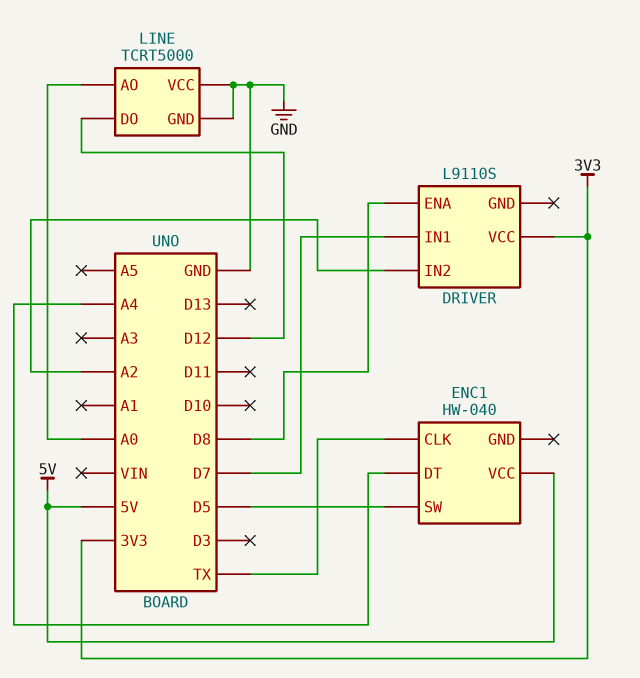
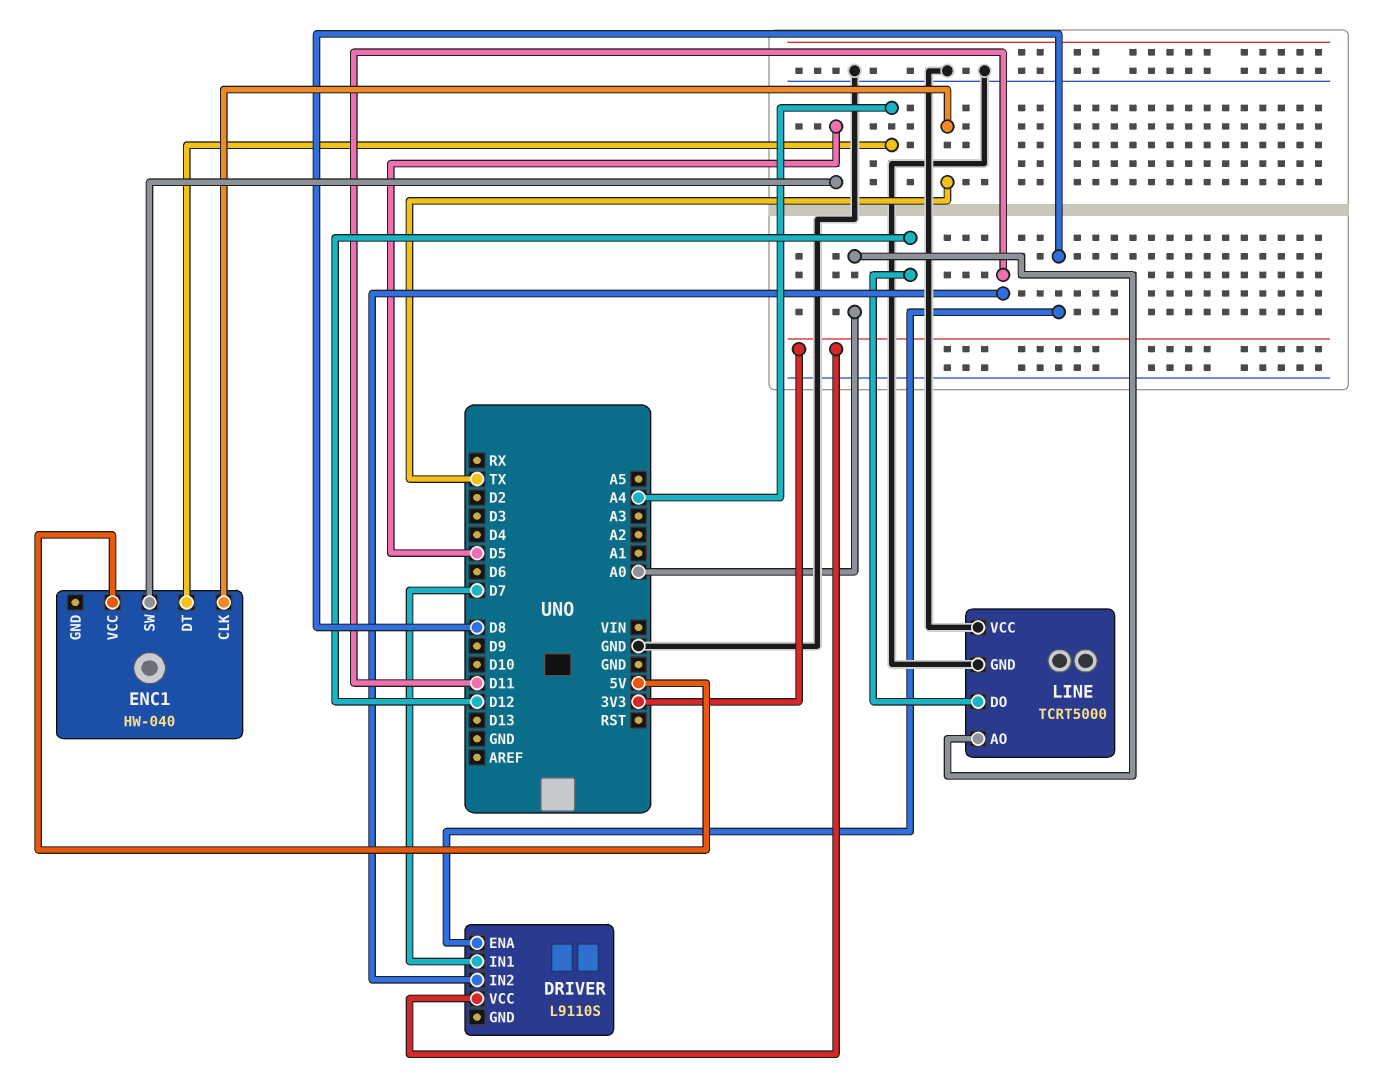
DRIVER pin IN2: A2 -> D11

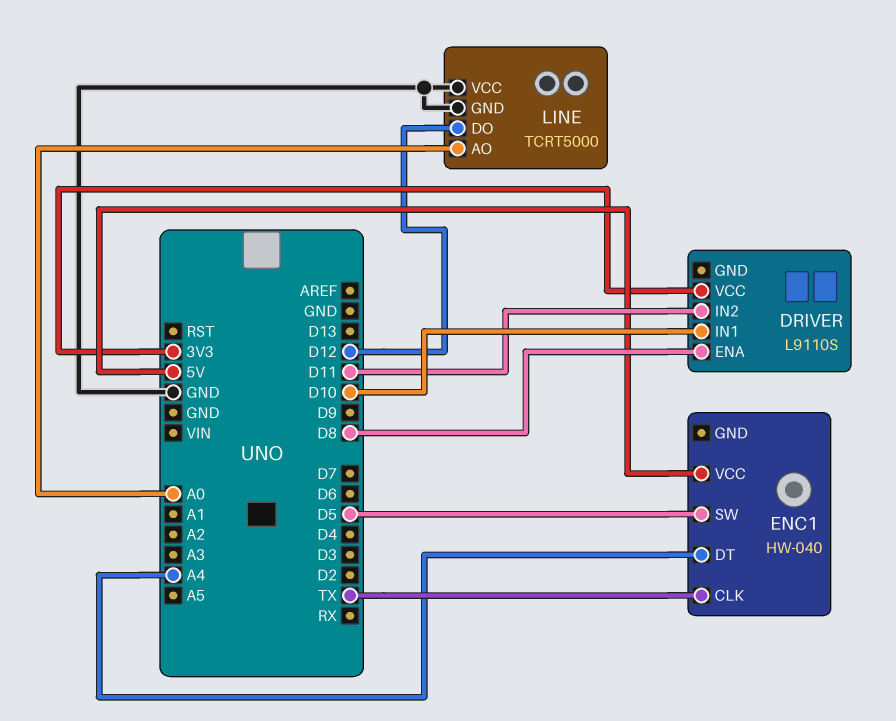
DRIVER pin IN1: D7 -> D10

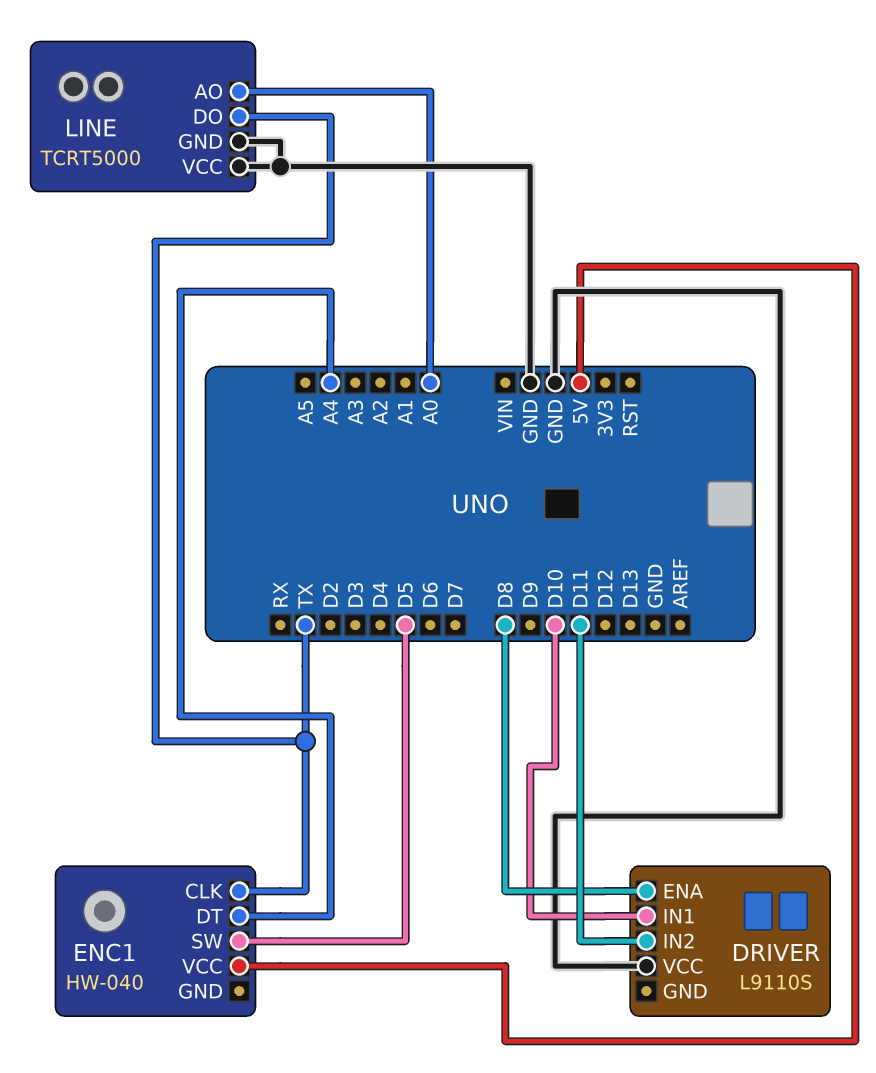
DRIVER pin VCC: 3V3 -> GND
LINE pin DO: D12 -> TX

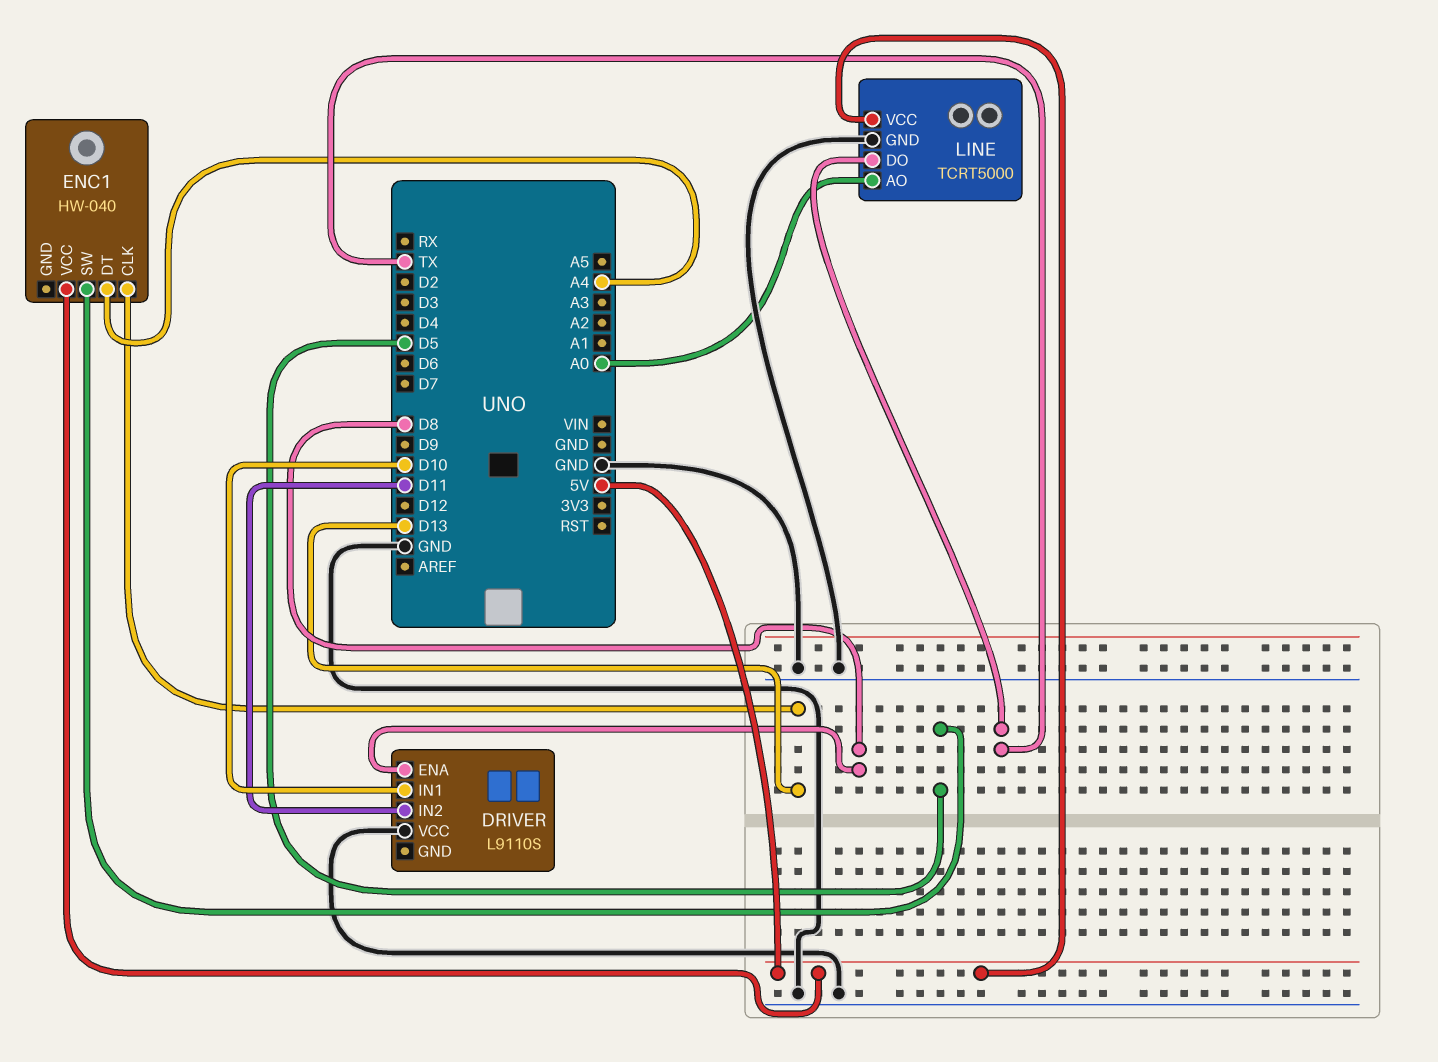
ENC1 pin CLK: TX -> D13
LINE pin VCC: GND -> 5V

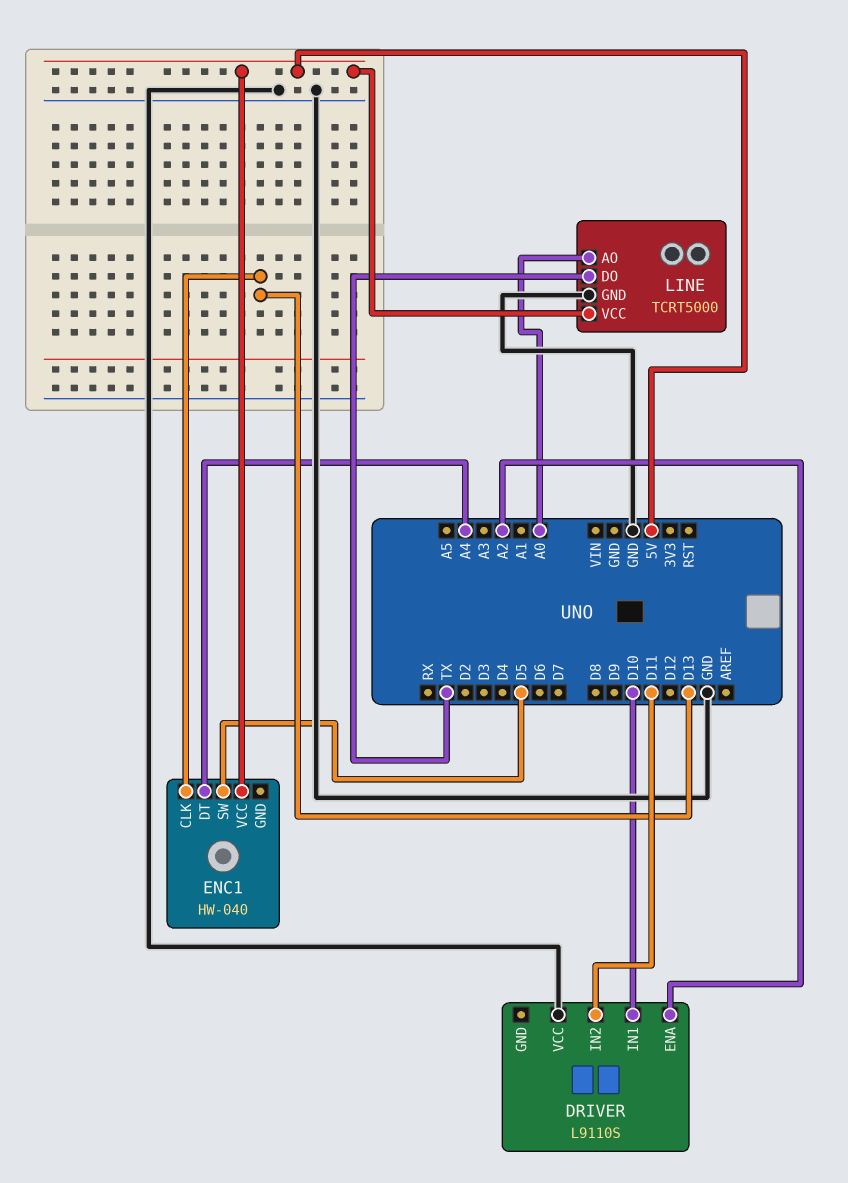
DRIVER pin ENA: D8 -> A2

